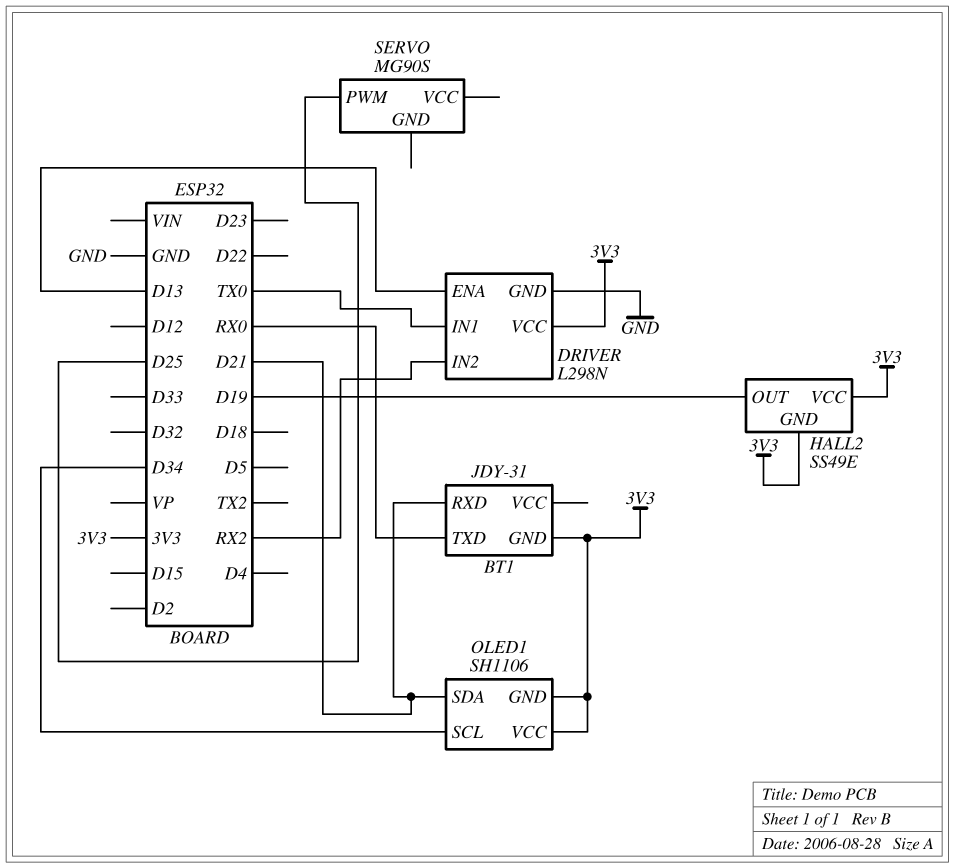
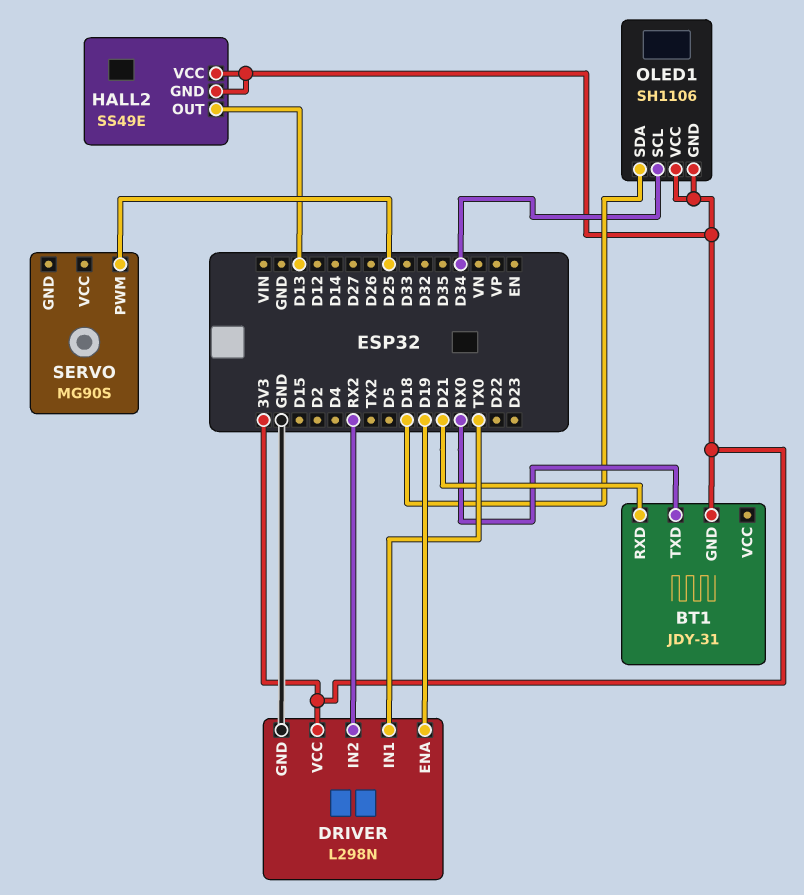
DRIVER pin ENA: D13 -> D19
HALL2 pin OUT: D19 -> D13
OLED1 pin SDA: D21 -> D18

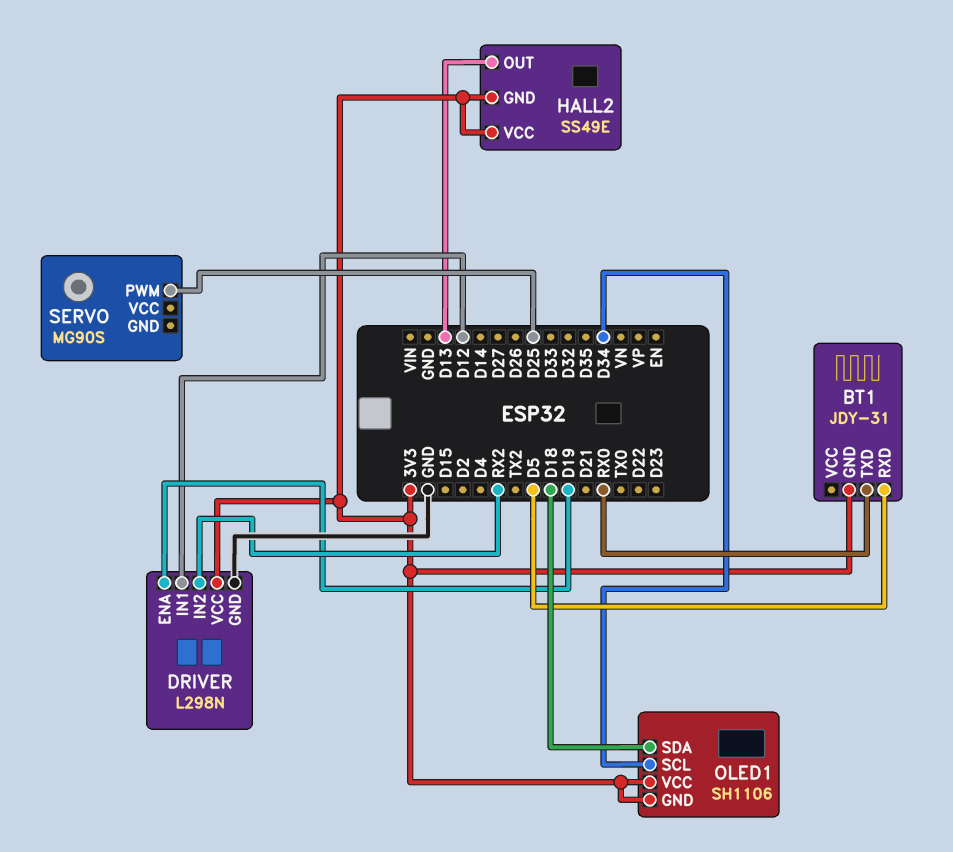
BT1 pin RXD: D21 -> D5
DRIVER pin IN1: TX0 -> D12

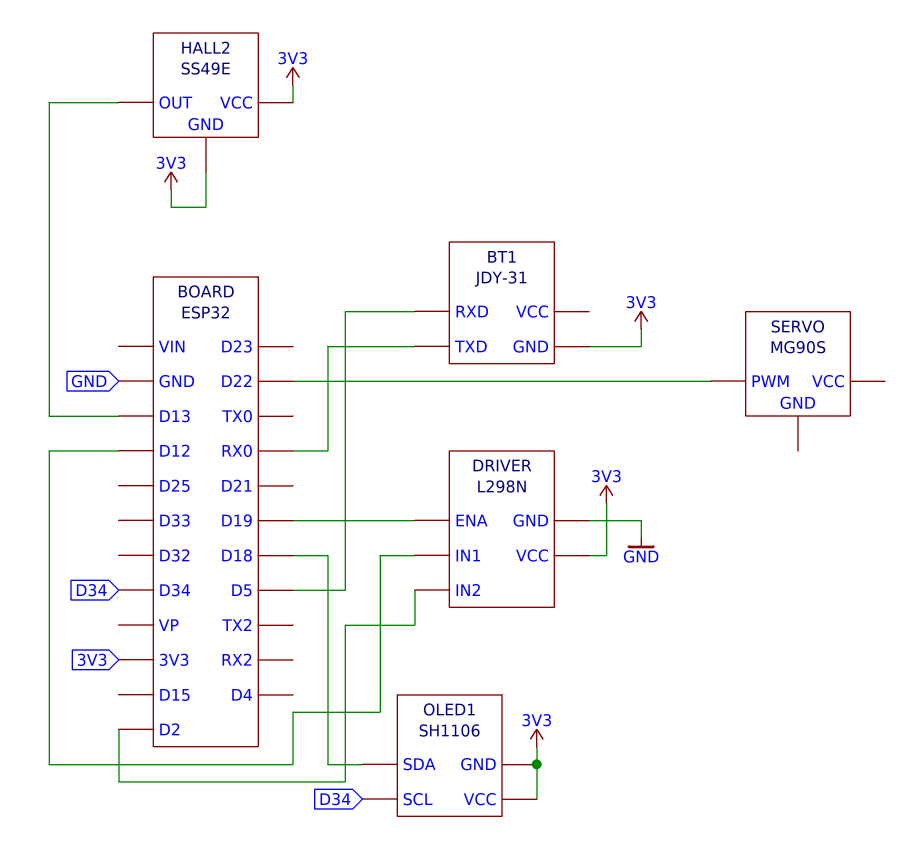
DRIVER pin IN2: RX2 -> D2
SERVO pin PWM: D25 -> D22

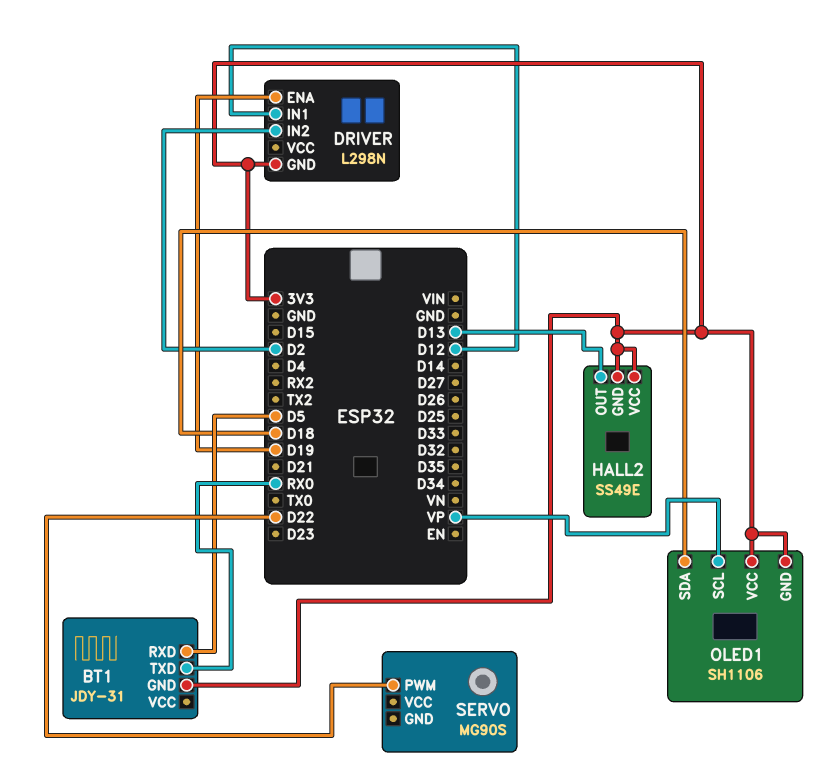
DRIVER pin GND: GND -> 3V3
DRIVER pin VCC: 3V3 -> none
OLED1 pin SCL: D34 -> VP

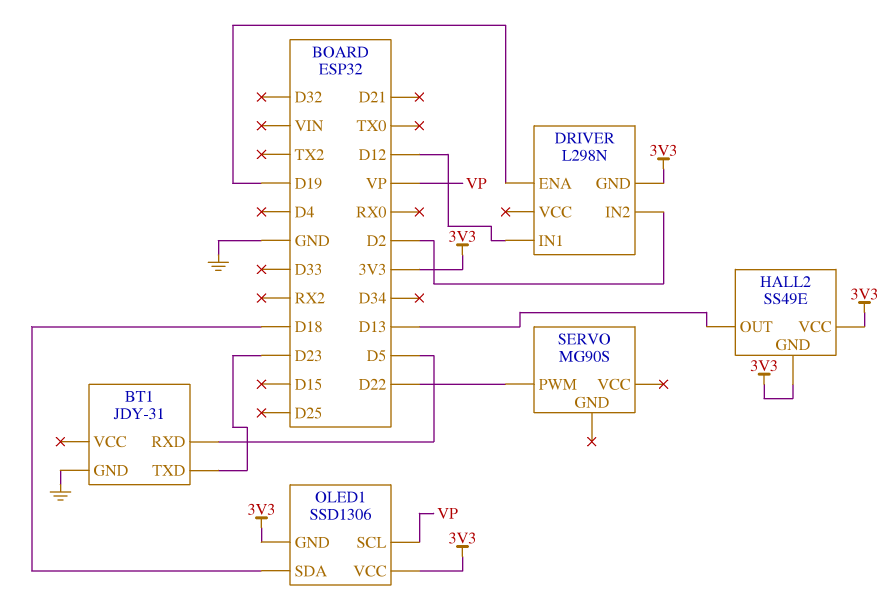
BT1 pin GND: 3V3 -> GND
BT1 pin TXD: RX0 -> D23
OLED1: SH1106 -> SSD1306

